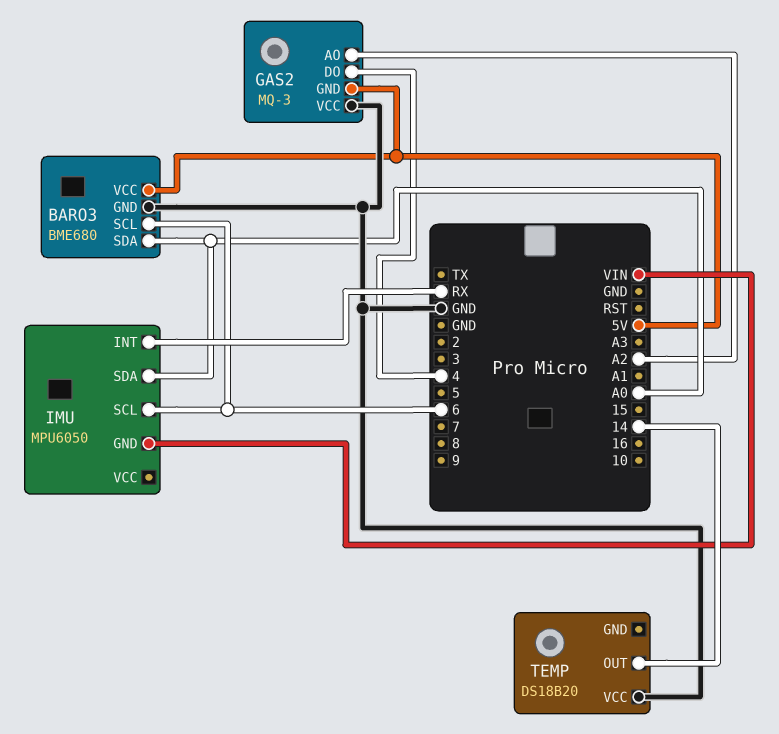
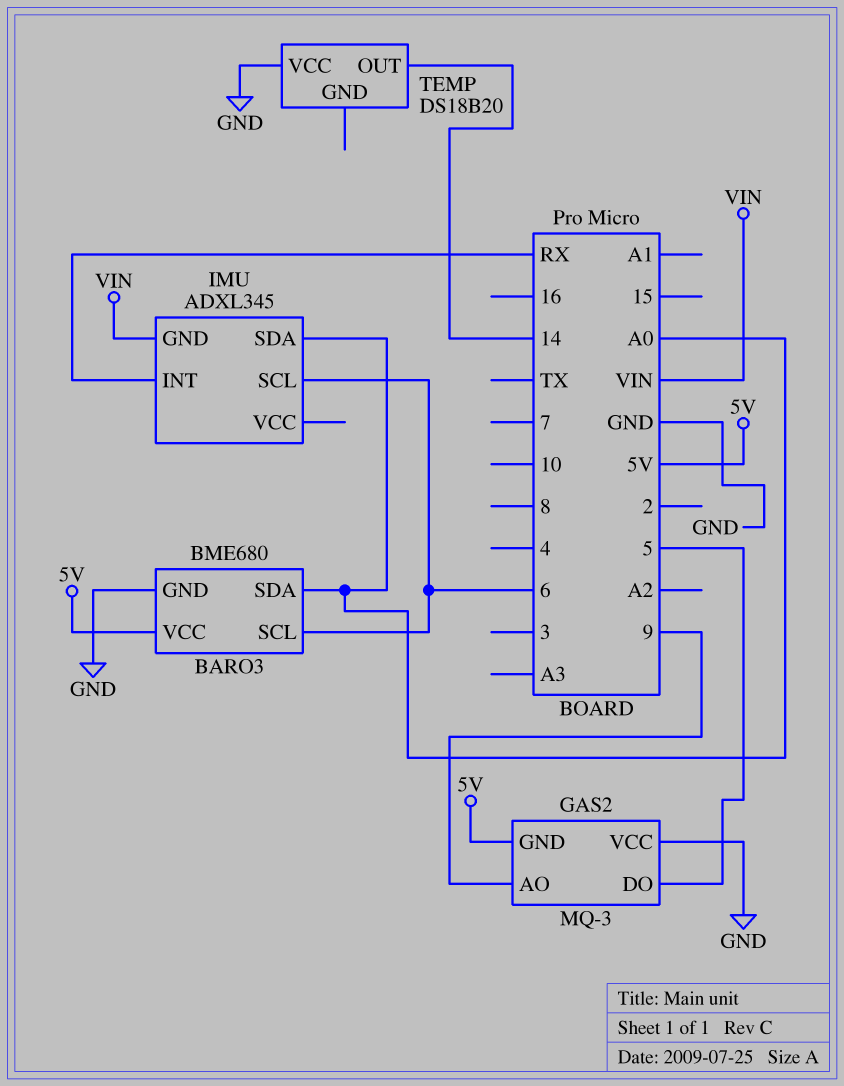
GAS2 pin AO: A2 -> 9
GAS2 pin DO: 4 -> 5
IMU: MPU6050 -> ADXL345

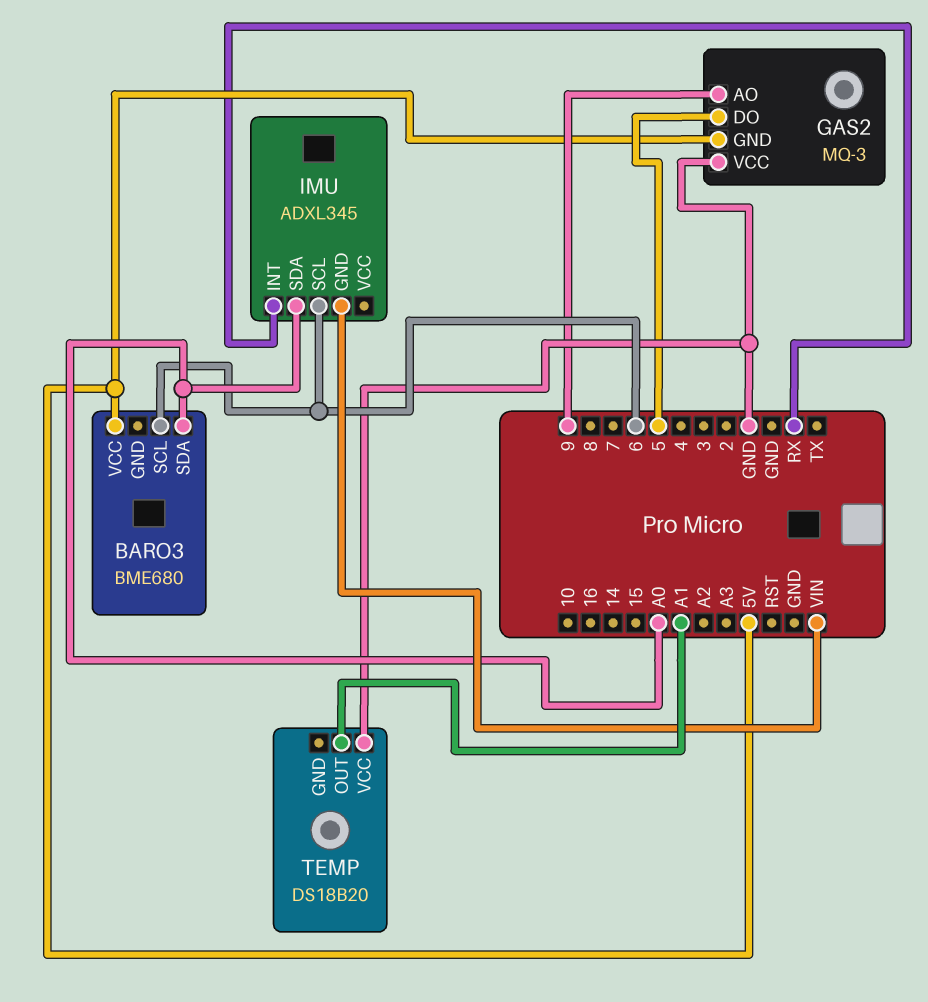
BARO3 pin GND: GND -> none
TEMP pin OUT: 14 -> A1

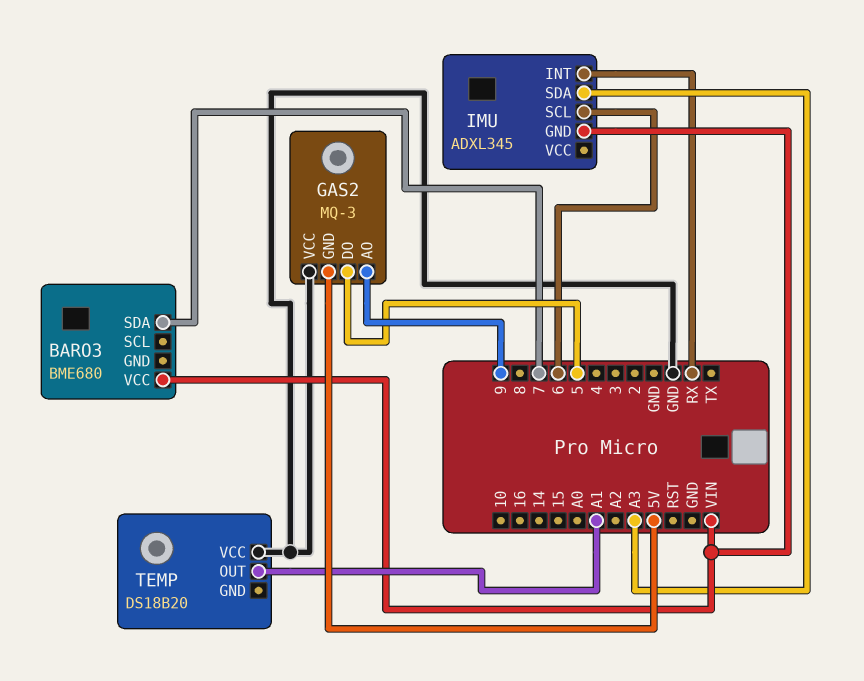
BARO3 pin SCL: 6 -> none
BARO3 pin SDA: A0 -> 7
BARO3 pin VCC: 5V -> VIN
IMU pin SDA: A0 -> A3

